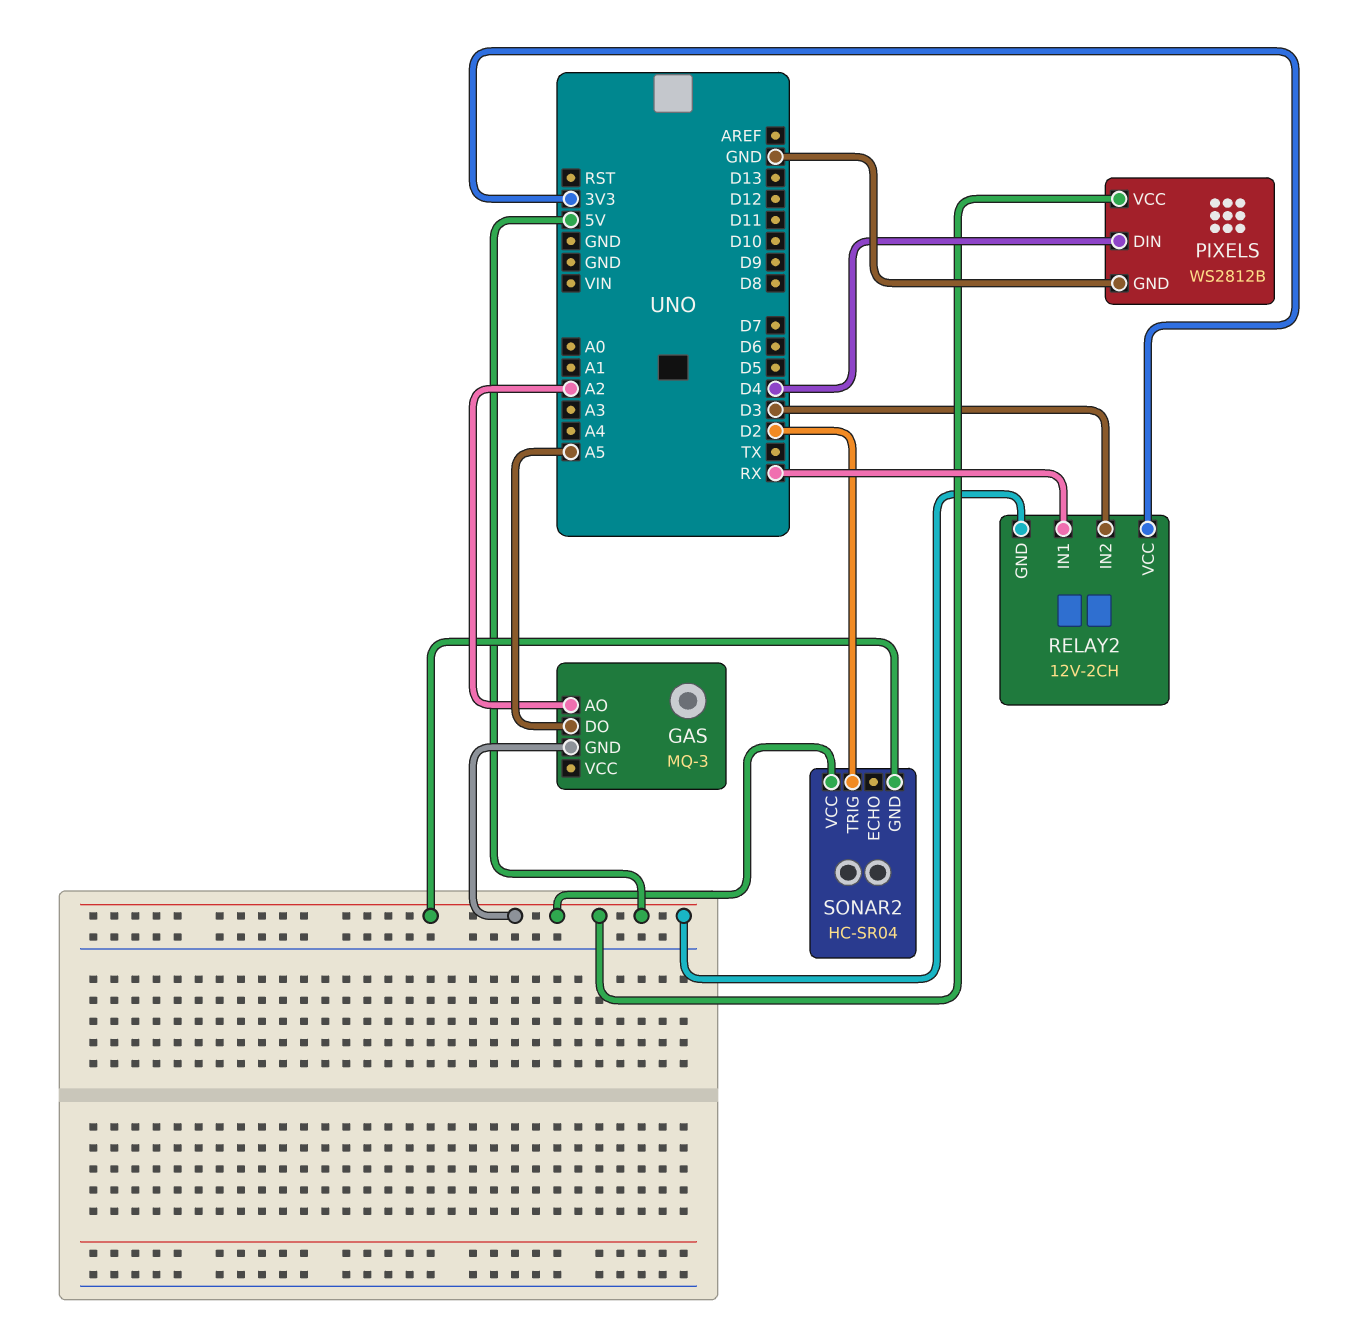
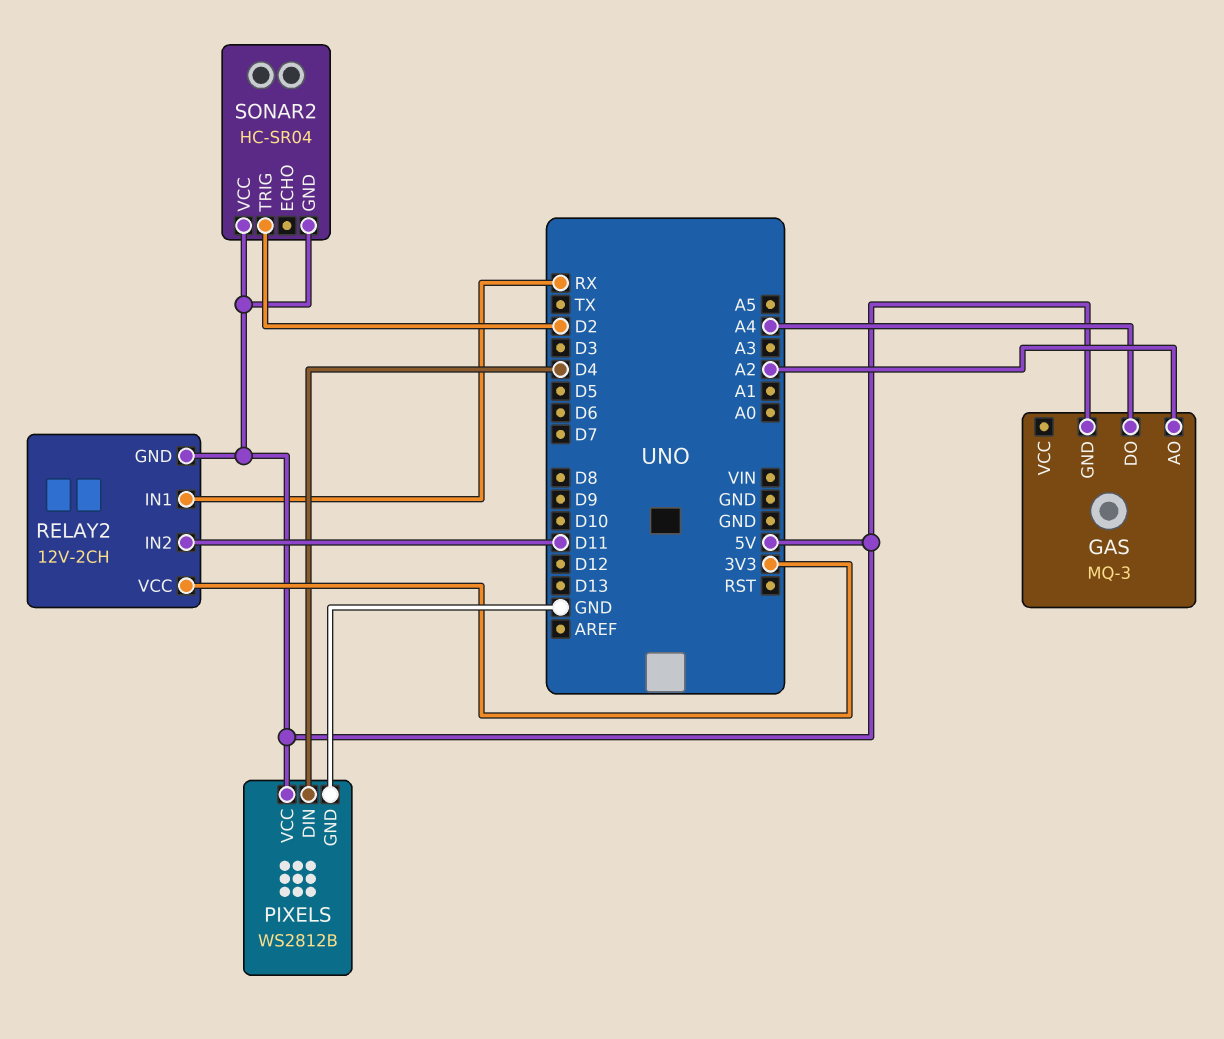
GAS pin DO: A5 -> A4
RELAY2 pin IN2: D3 -> D11

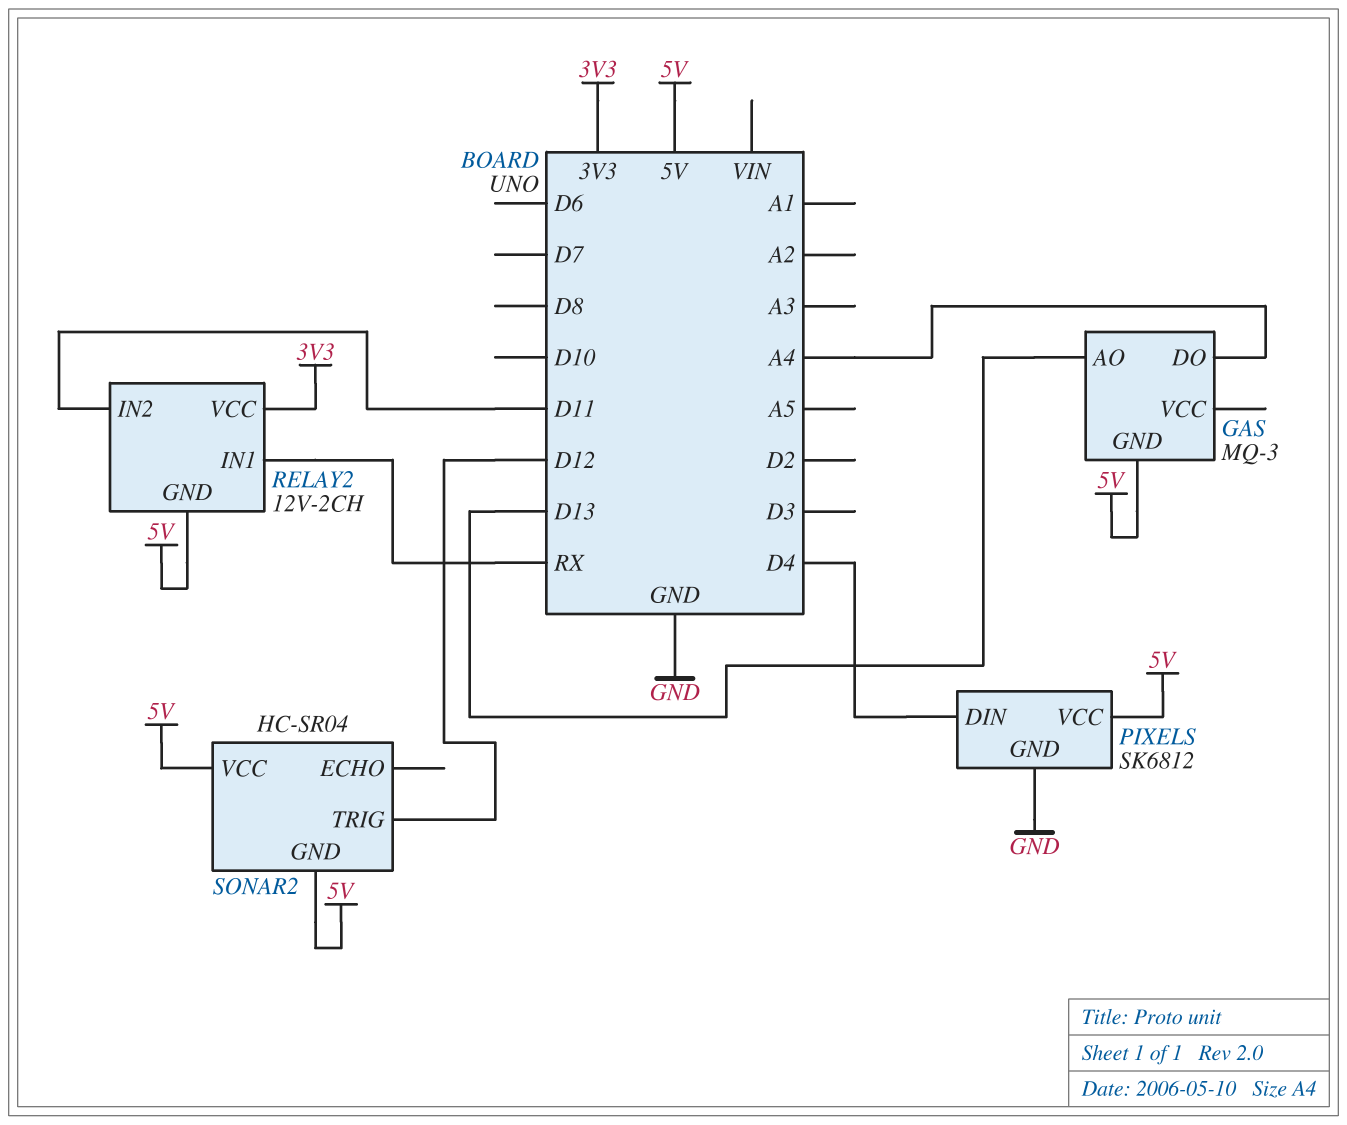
GAS pin AO: A2 -> D13
PIXELS: WS2812B -> SK6812
SONAR2 pin TRIG: D2 -> D12

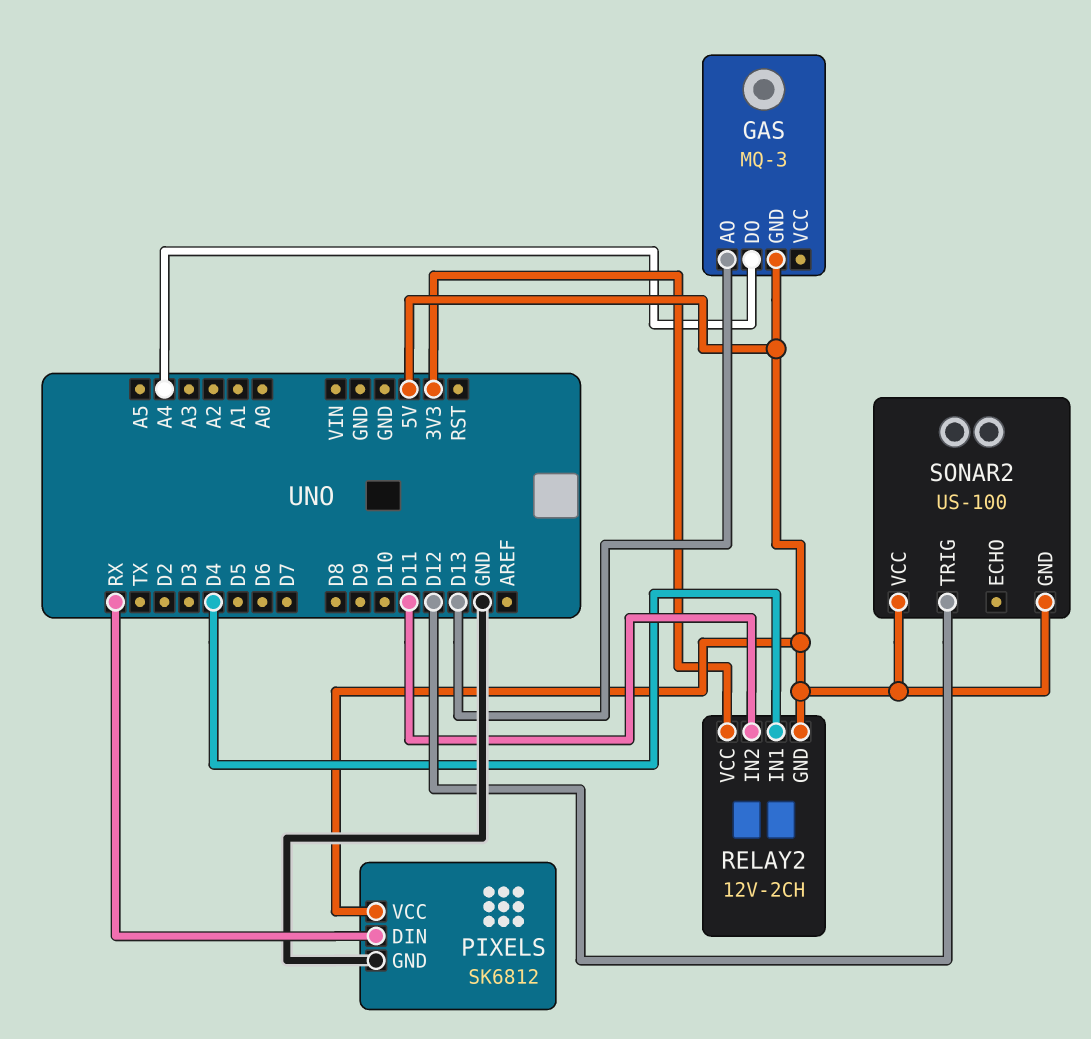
PIXELS pin DIN: D4 -> RX
RELAY2 pin IN1: RX -> D4
SONAR2: HC-SR04 -> US-100

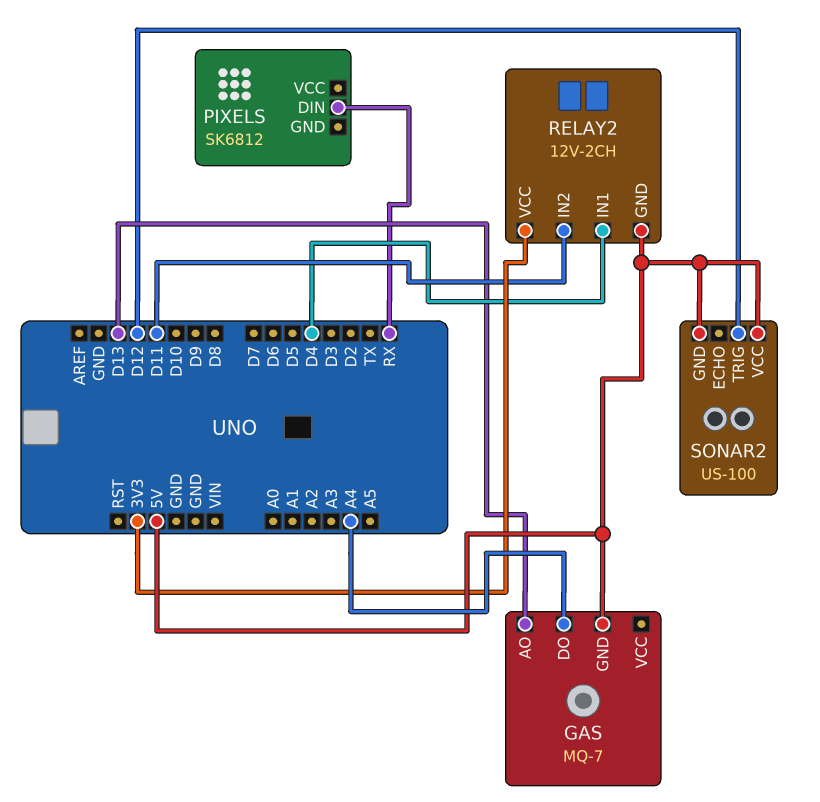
GAS: MQ-3 -> MQ-7
PIXELS pin GND: GND -> none
PIXELS pin VCC: 5V -> none

